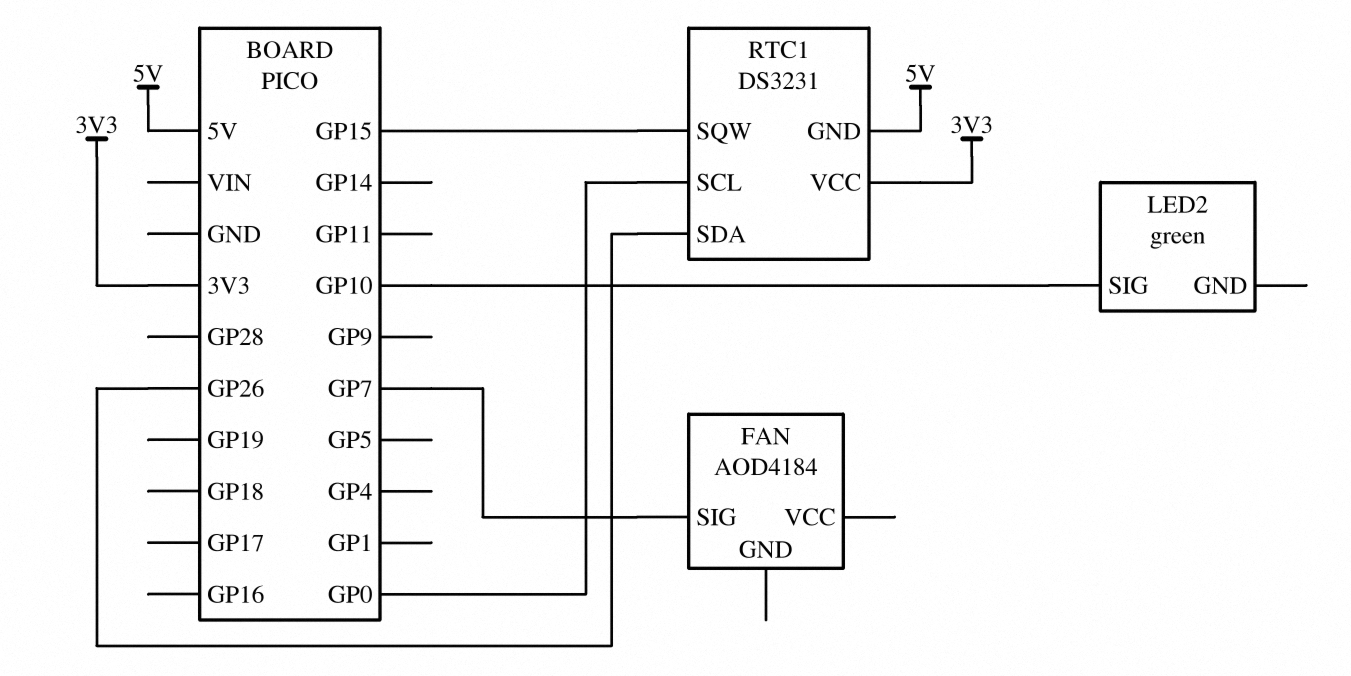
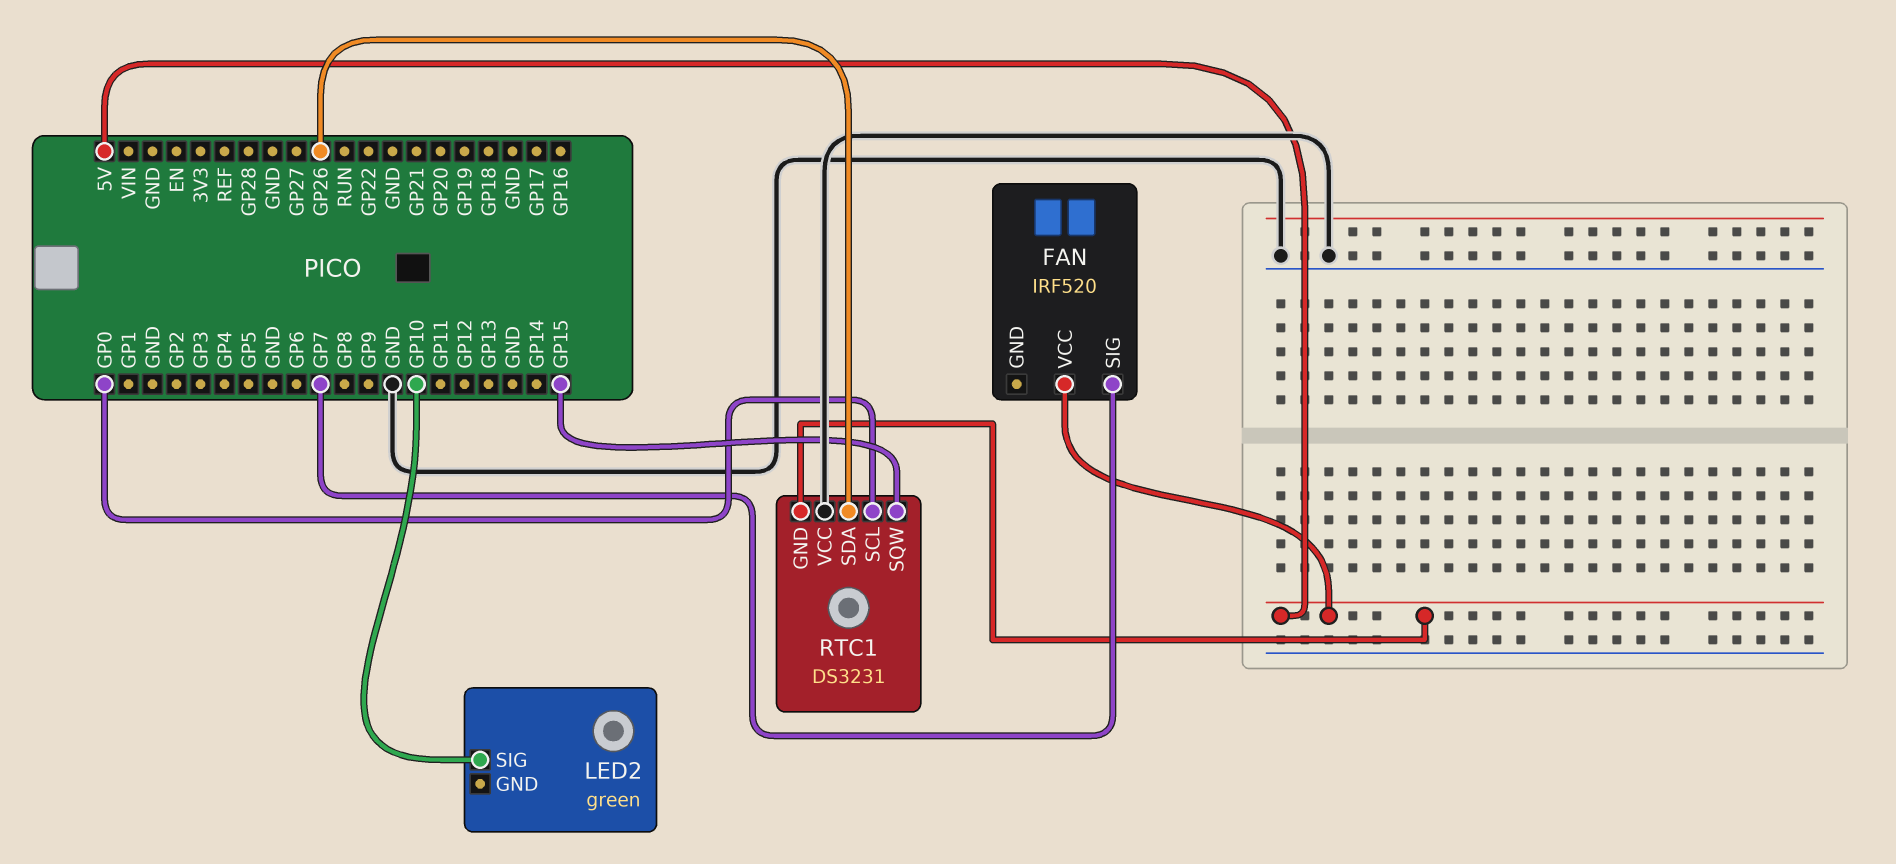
FAN: AOD4184 -> IRF520
FAN pin VCC: none -> 5V
RTC1 pin VCC: 3V3 -> GND

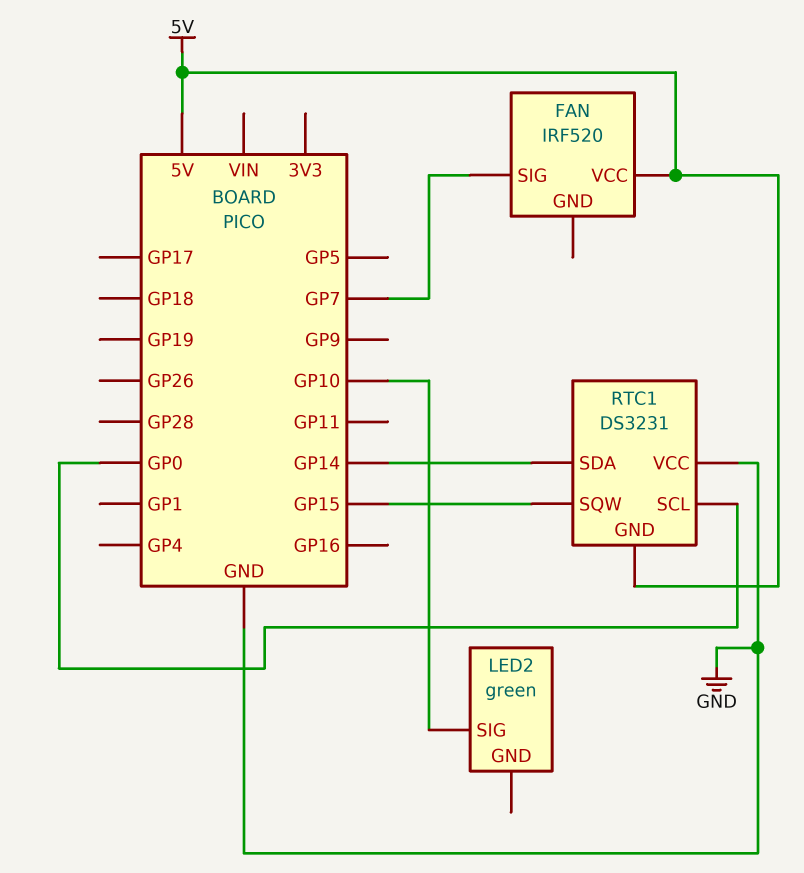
RTC1 pin SDA: GP26 -> GP14

